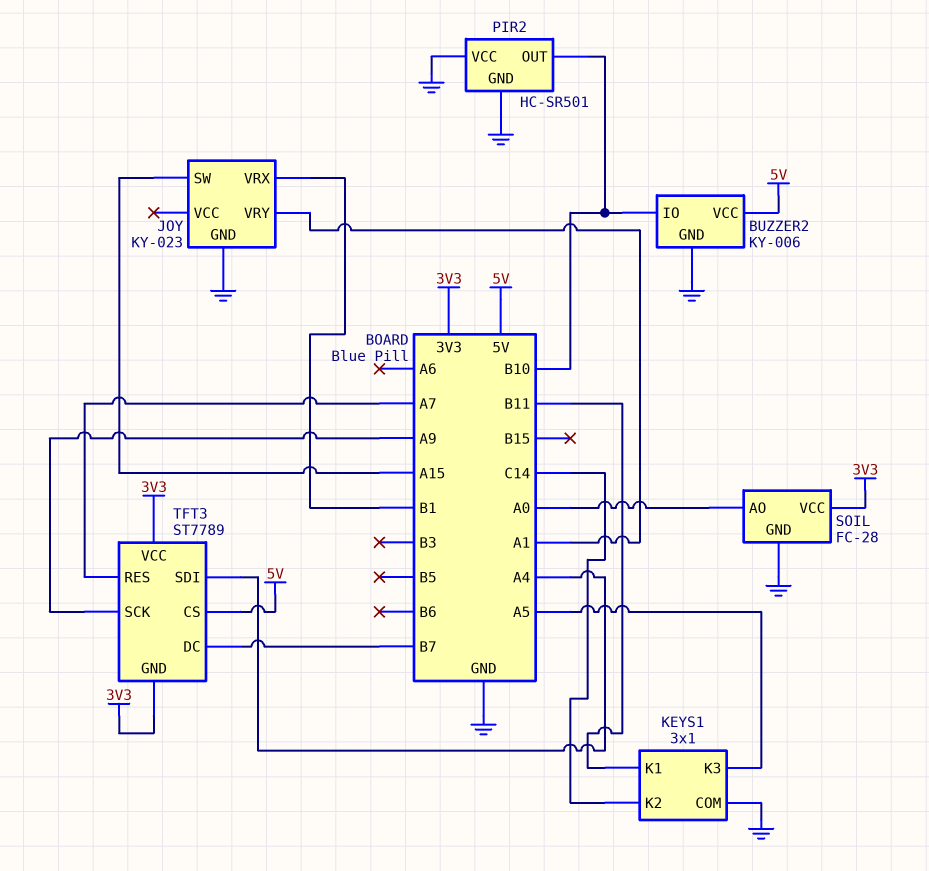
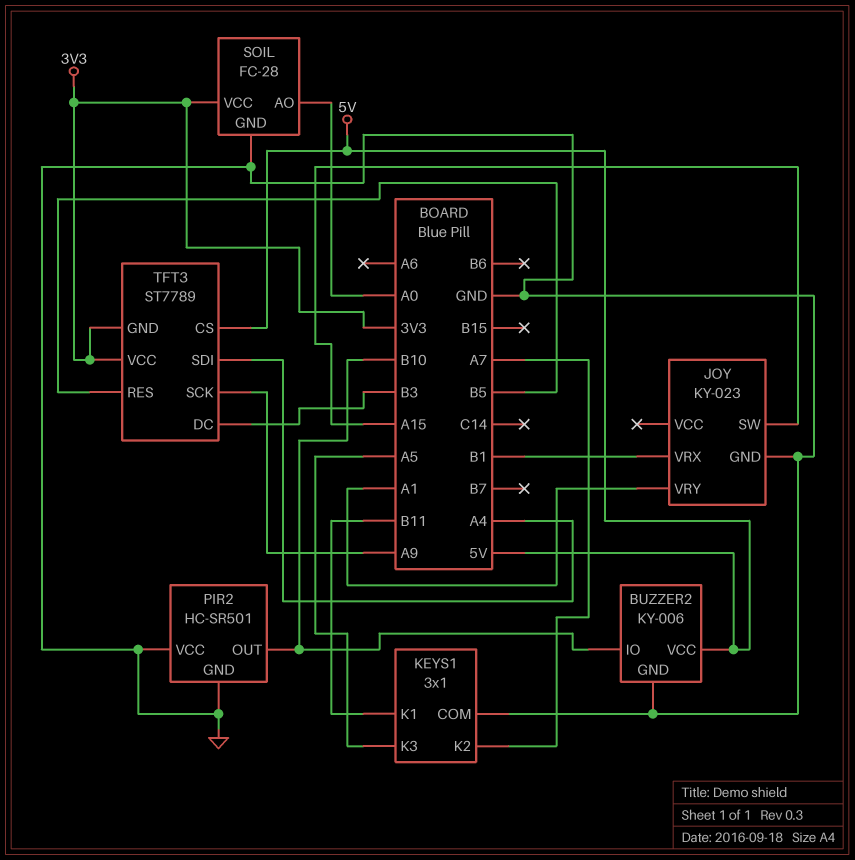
KEYS1 pin K2: C14 -> A7
TFT3 pin DC: B7 -> B3
TFT3 pin RES: A7 -> B5

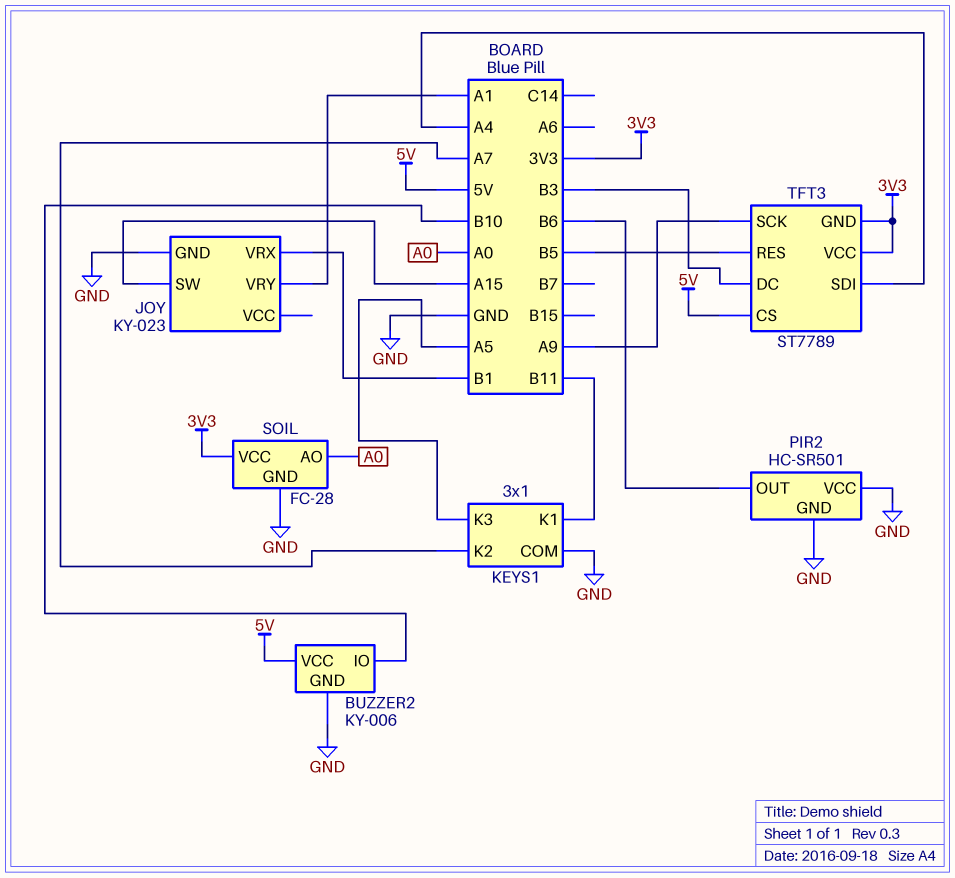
PIR2 pin OUT: B10 -> B6

